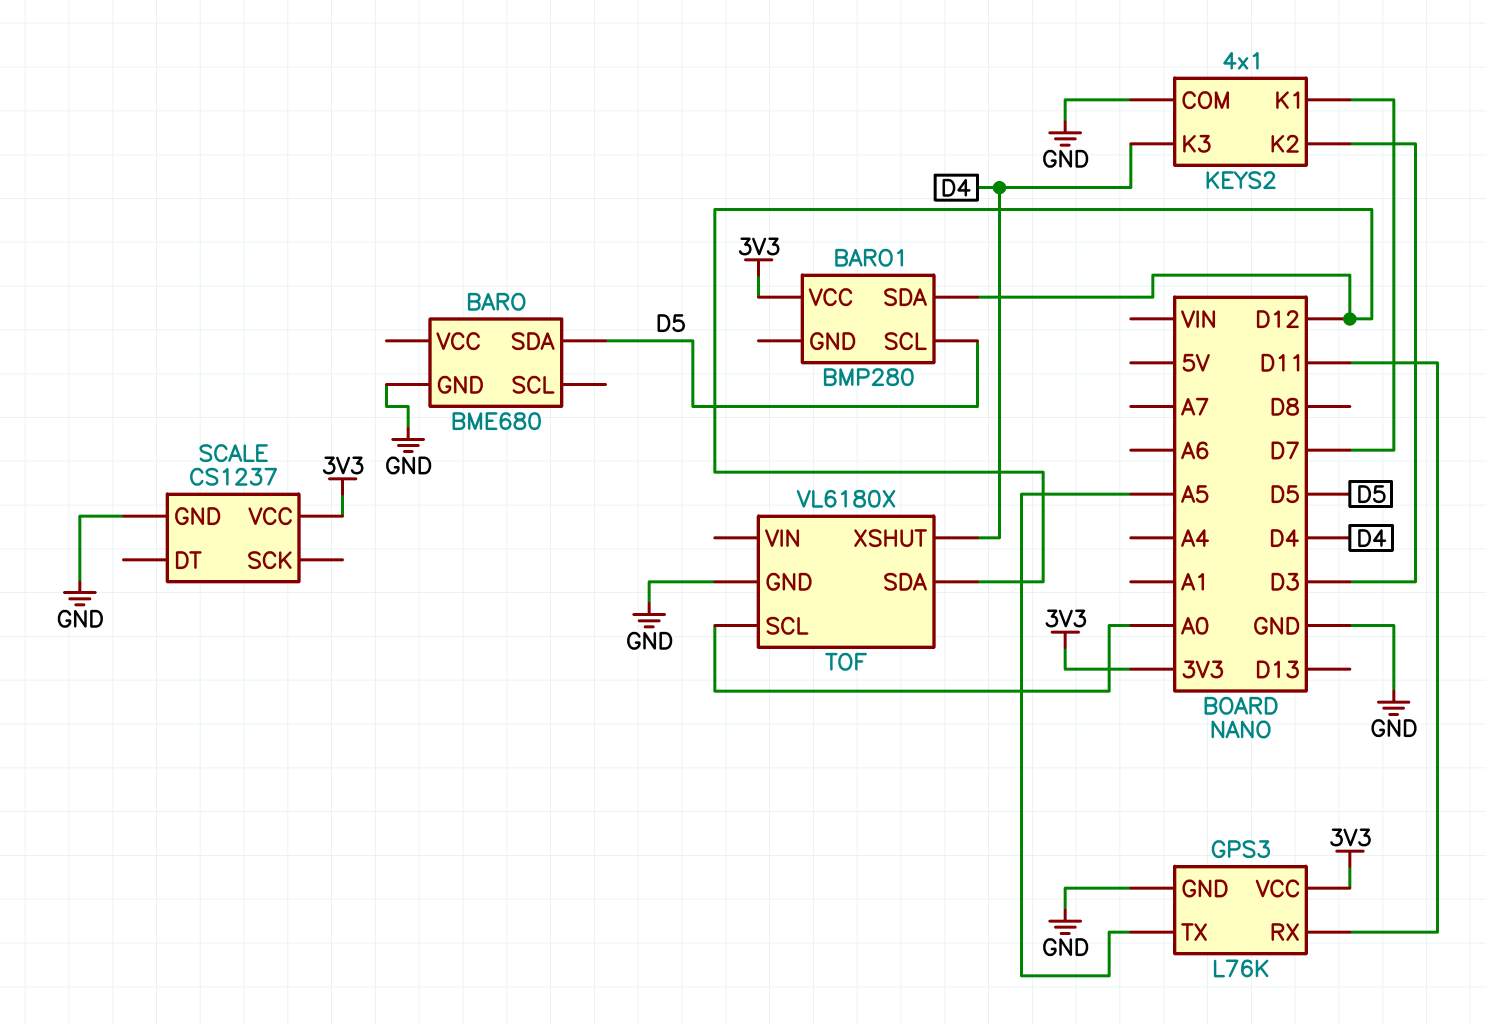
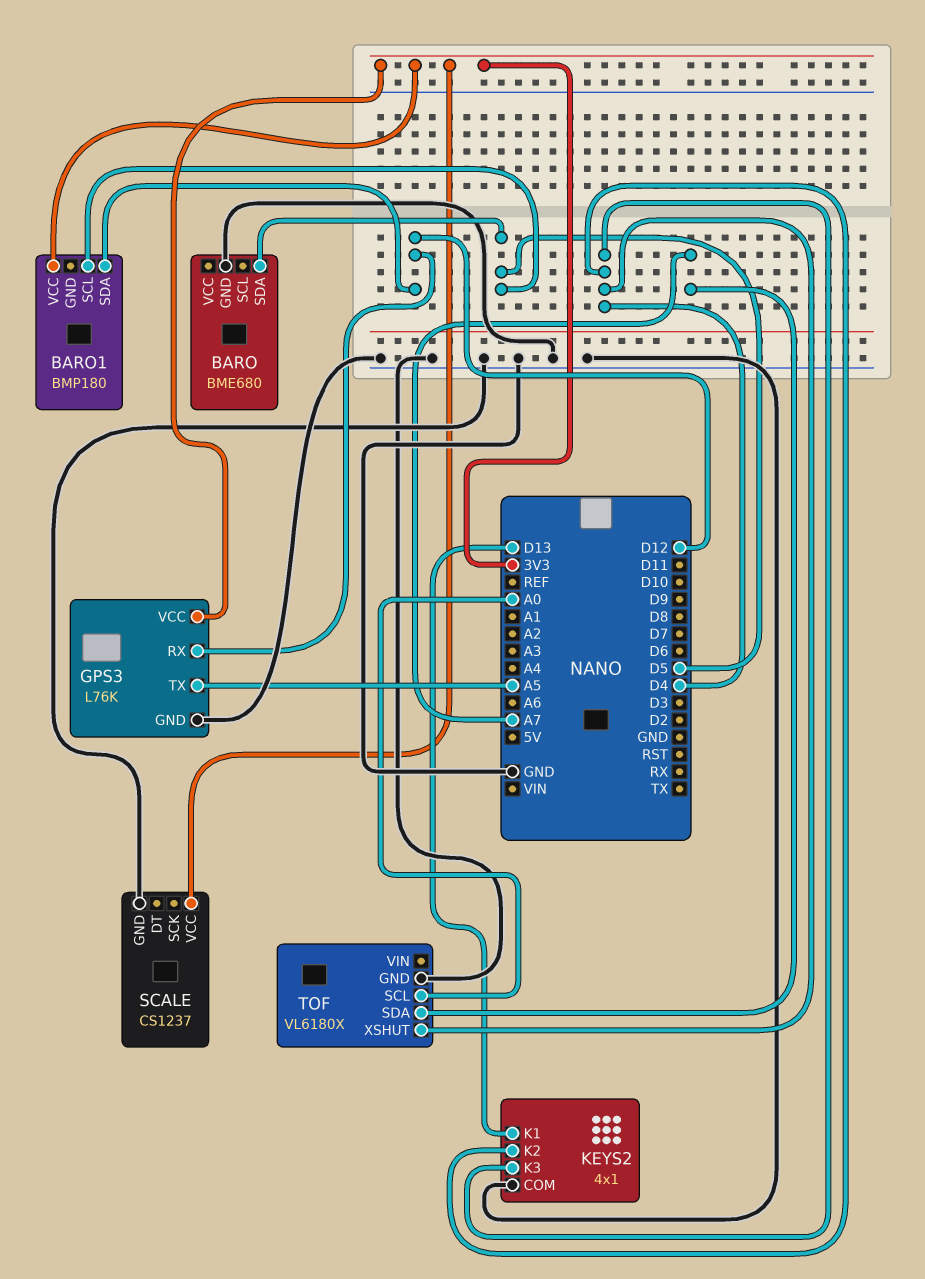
BARO1: BMP280 -> BMP180
GPS3 pin RX: D11 -> D12
KEYS2 pin K1: D7 -> D13
KEYS2 pin K2: D3 -> D4
TOF pin SDA: D12 -> A7

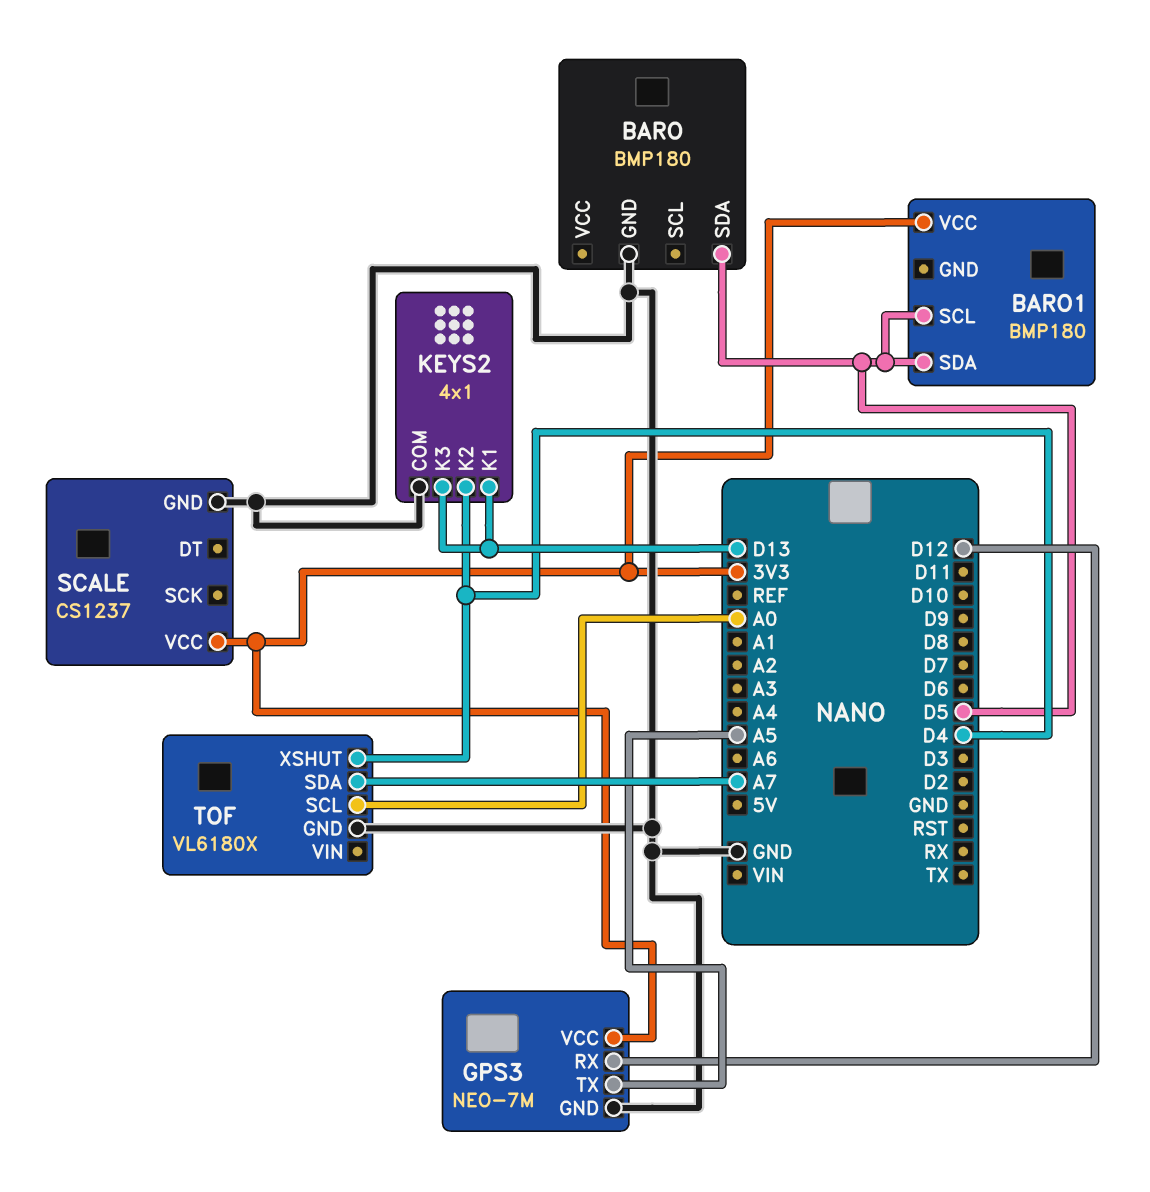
BARO: BME680 -> BMP180
BARO1 pin SDA: D12 -> D5
GPS3: L76K -> NEO-7M
KEYS2 pin K3: D4 -> D13

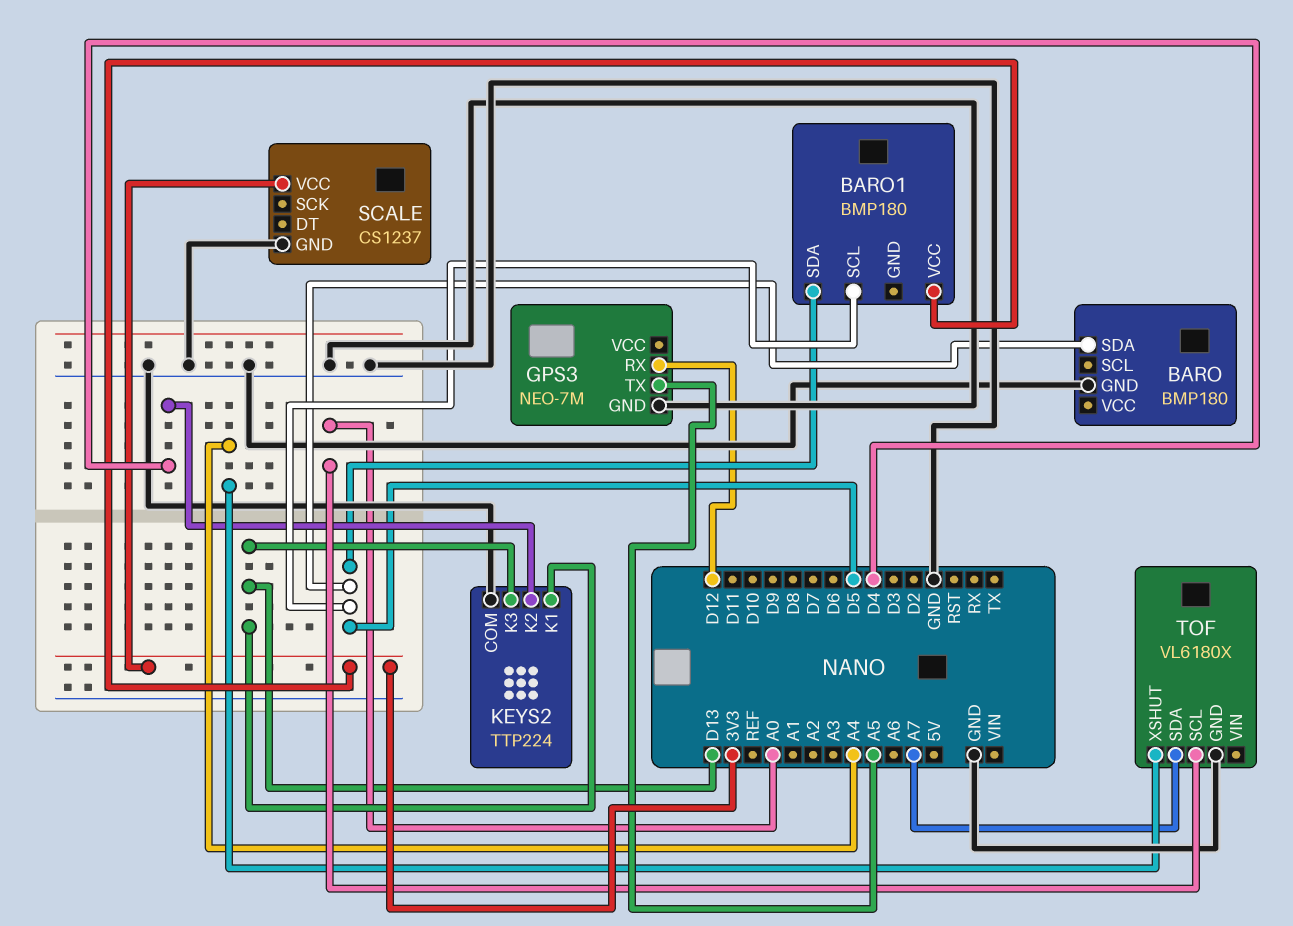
GPS3 pin VCC: 3V3 -> none
KEYS2: 4x1 -> TTP224
TOF pin XSHUT: D4 -> A4

